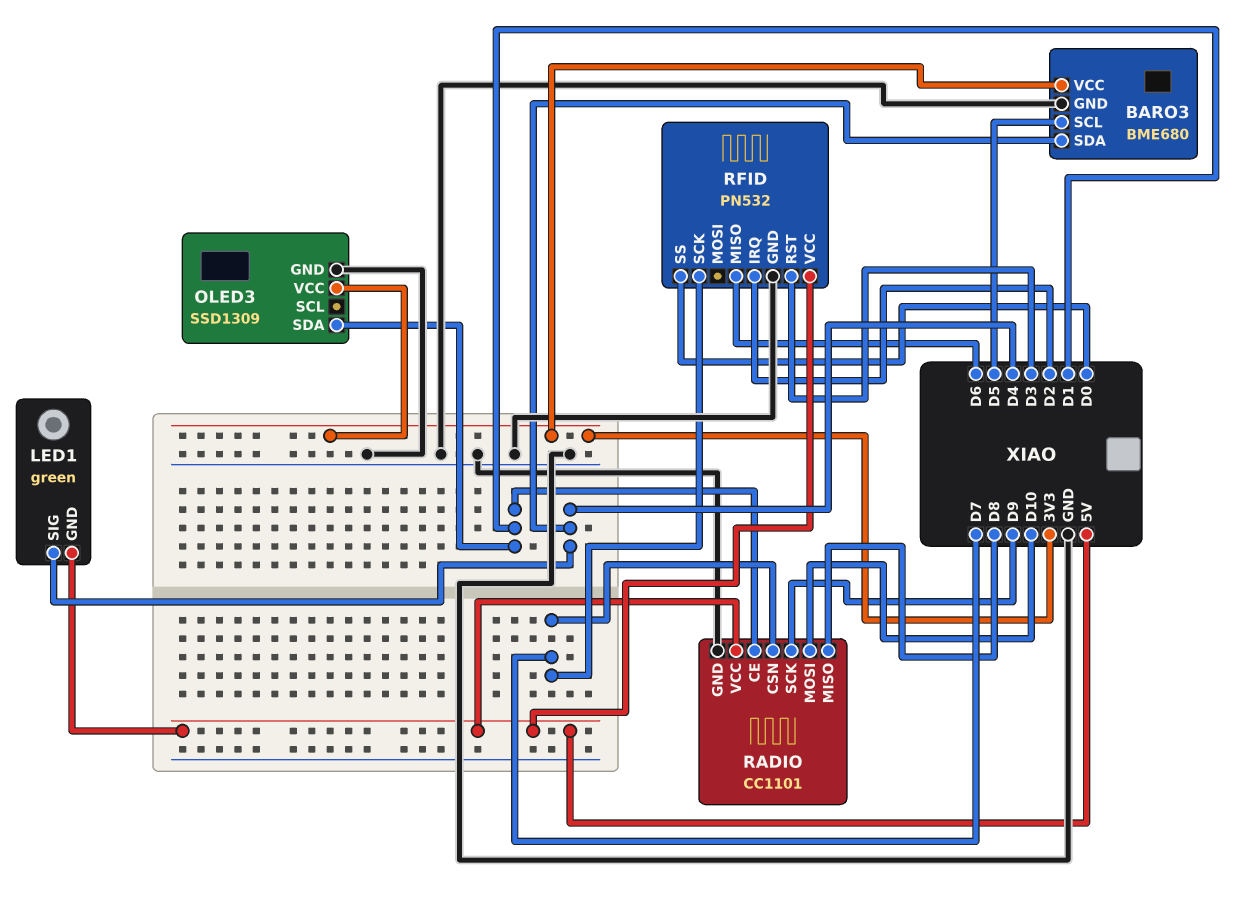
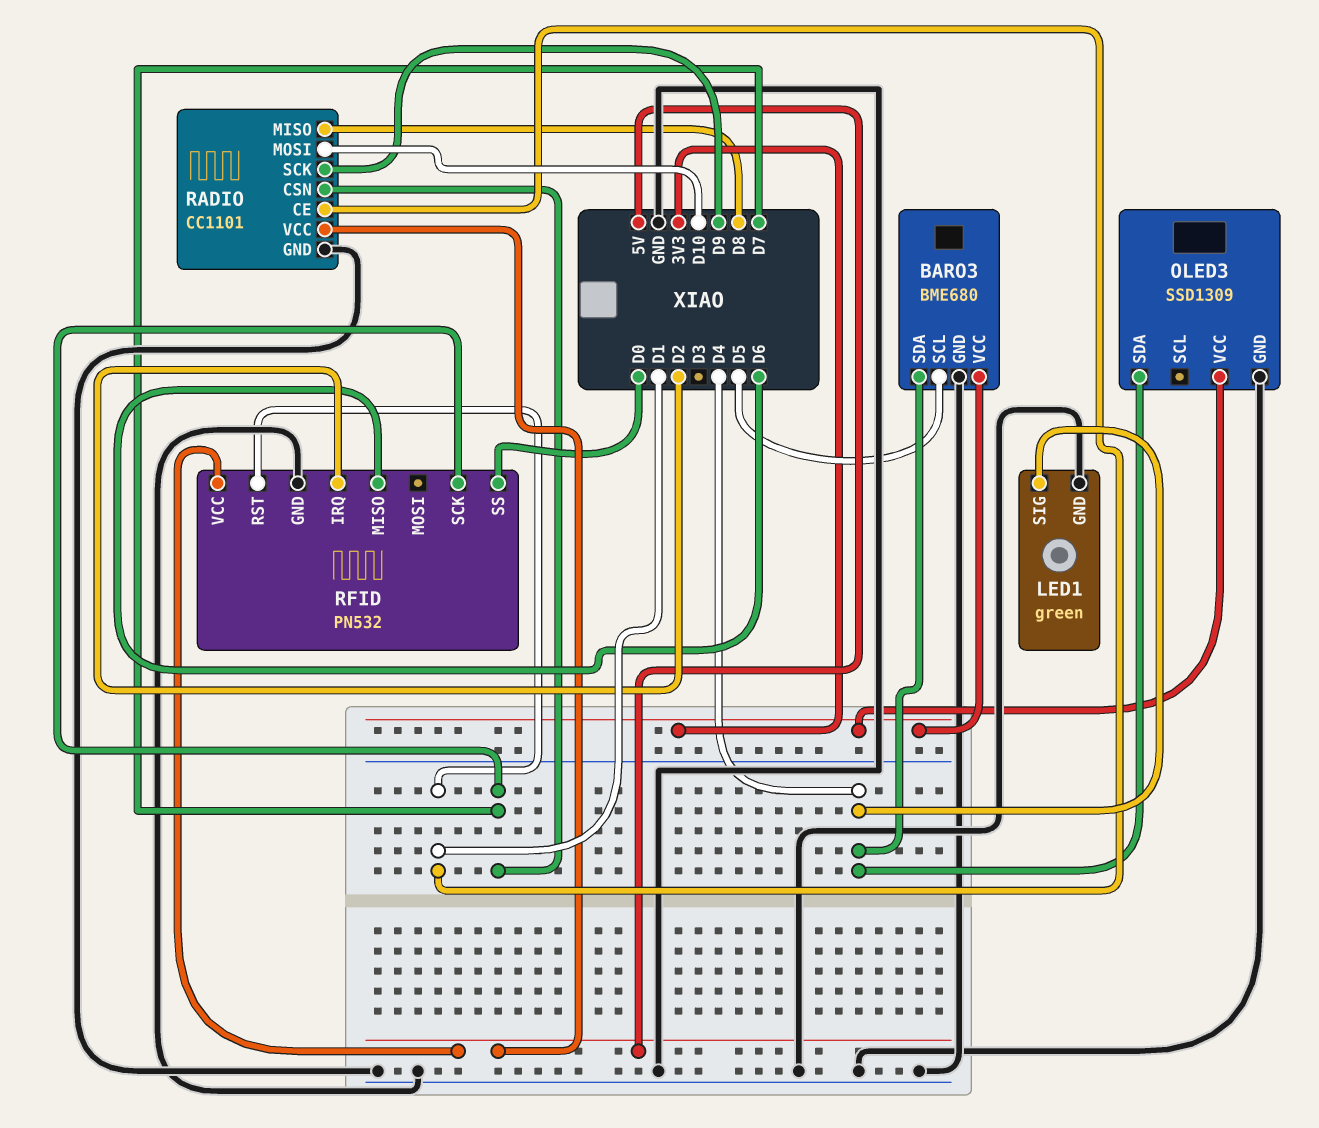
LED1 pin GND: 5V -> GND
OLED3 pin SDA: D1 -> D4
RFID pin RST: D3 -> D1

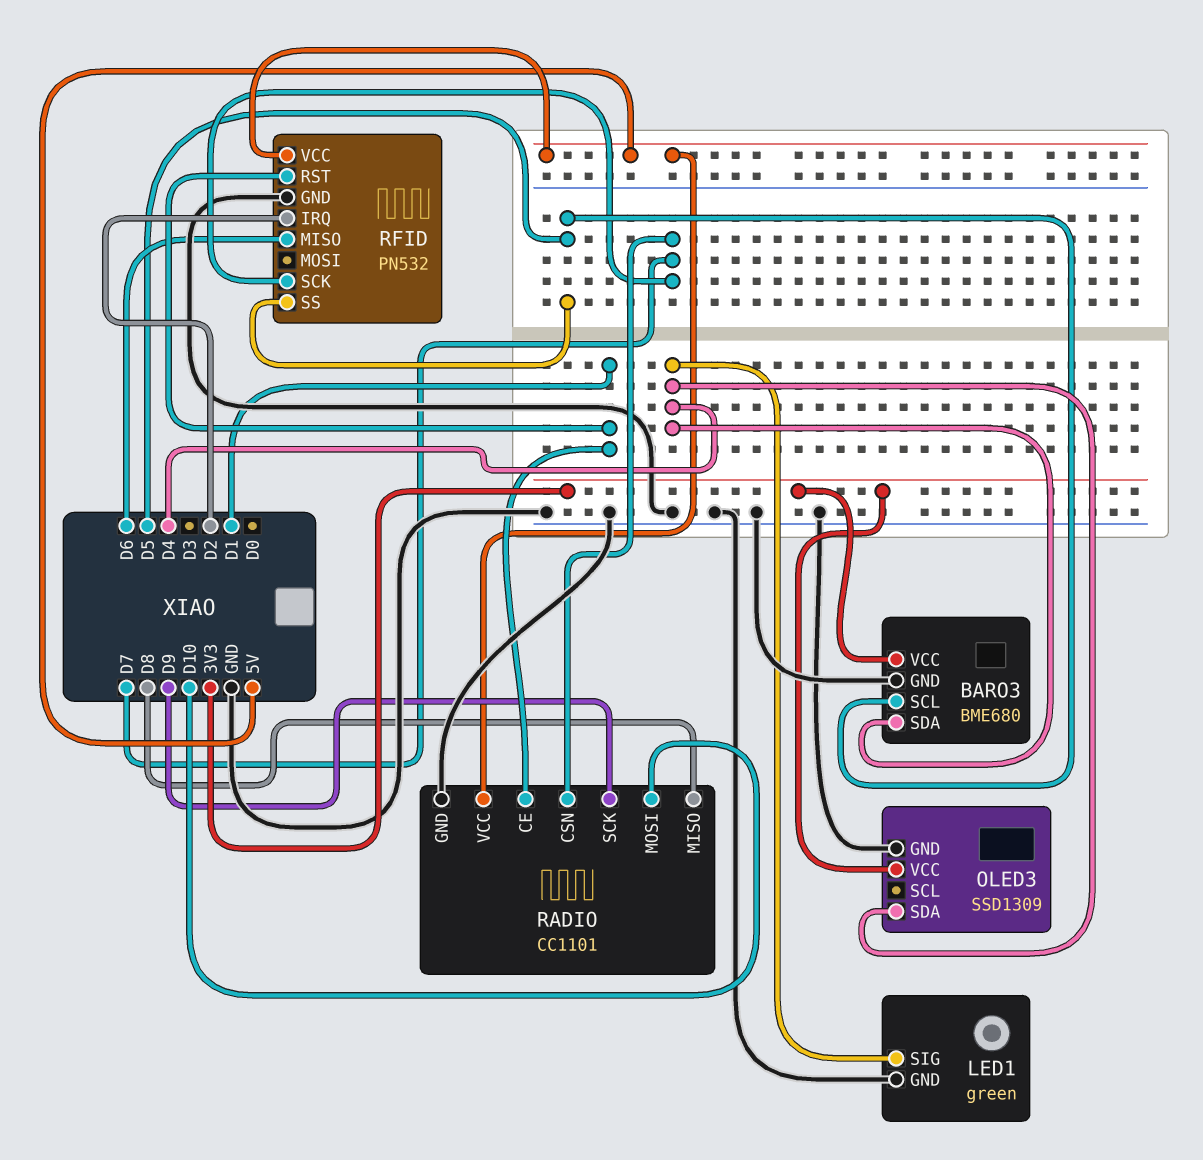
RFID pin SS: D0 -> D5

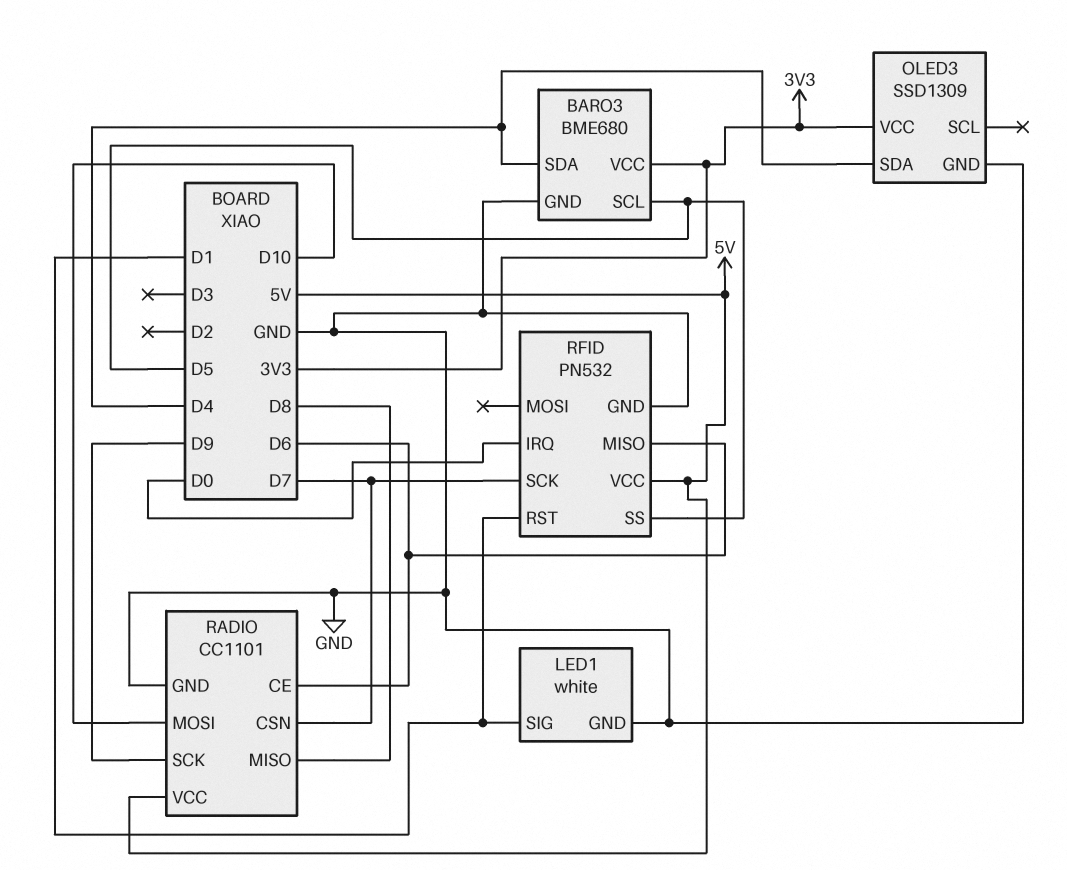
LED1: green -> white
LED1 pin SIG: D4 -> D1
RADIO pin CE: D1 -> D6
RFID pin IRQ: D2 -> D0

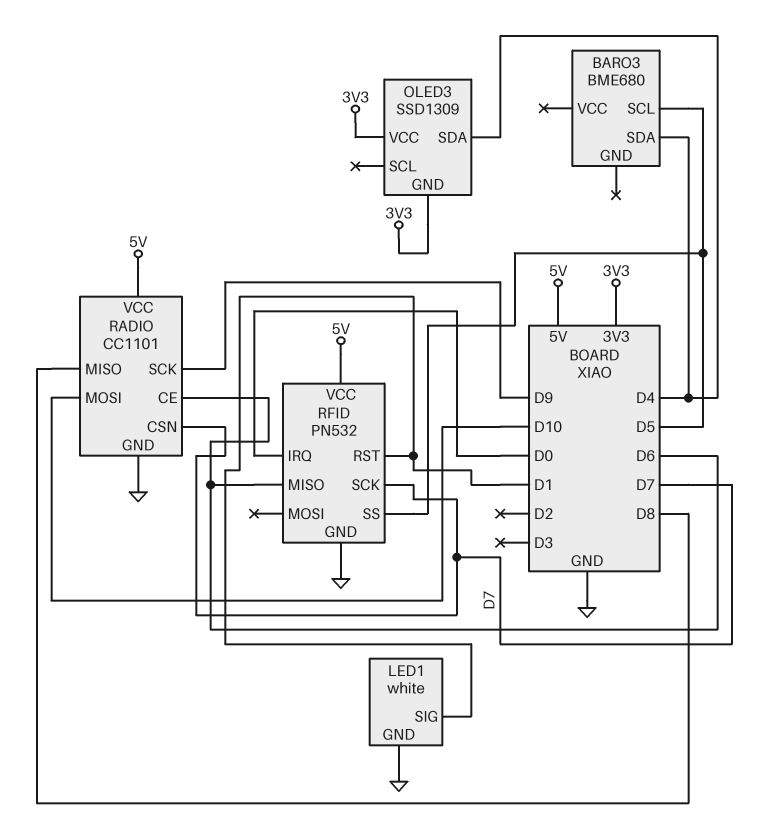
BARO3 pin GND: GND -> none
BARO3 pin VCC: 3V3 -> none
OLED3 pin GND: GND -> 3V3

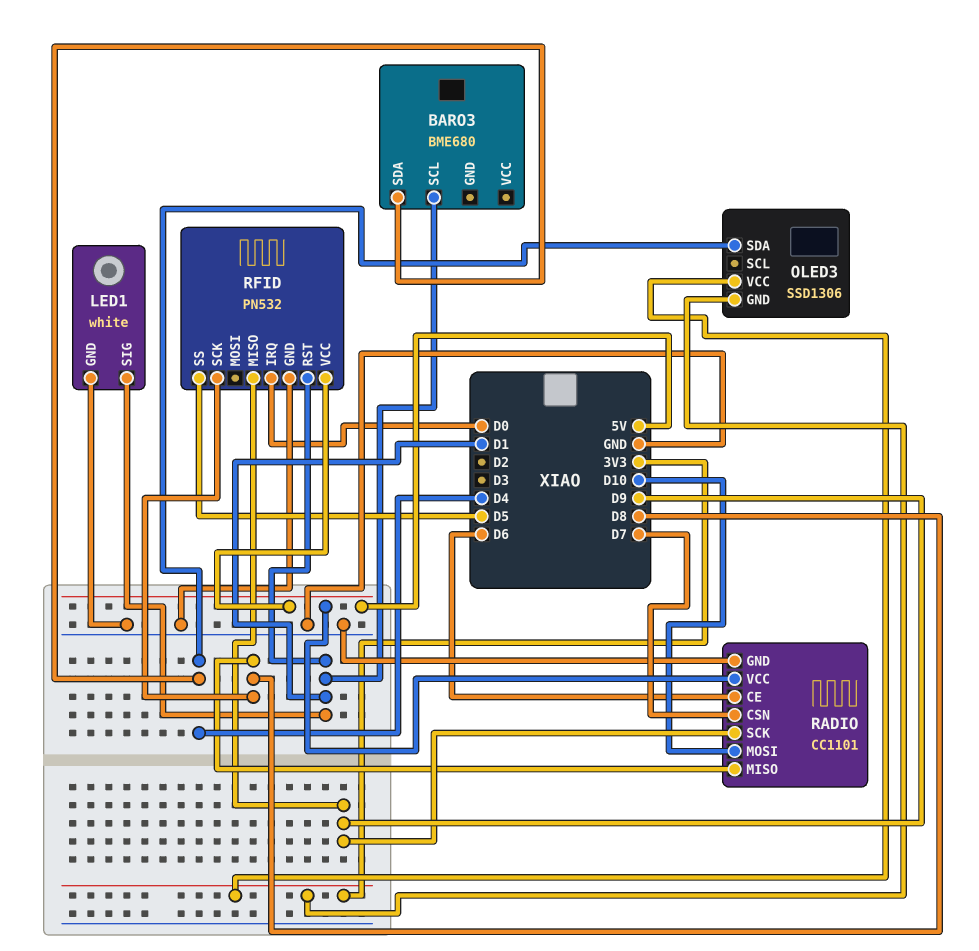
BARO3 pin SCL: D5 -> D1
OLED3: SSD1309 -> SSD1306
RFID pin MISO: D6 -> D9
RFID pin SCK: D7 -> D8

